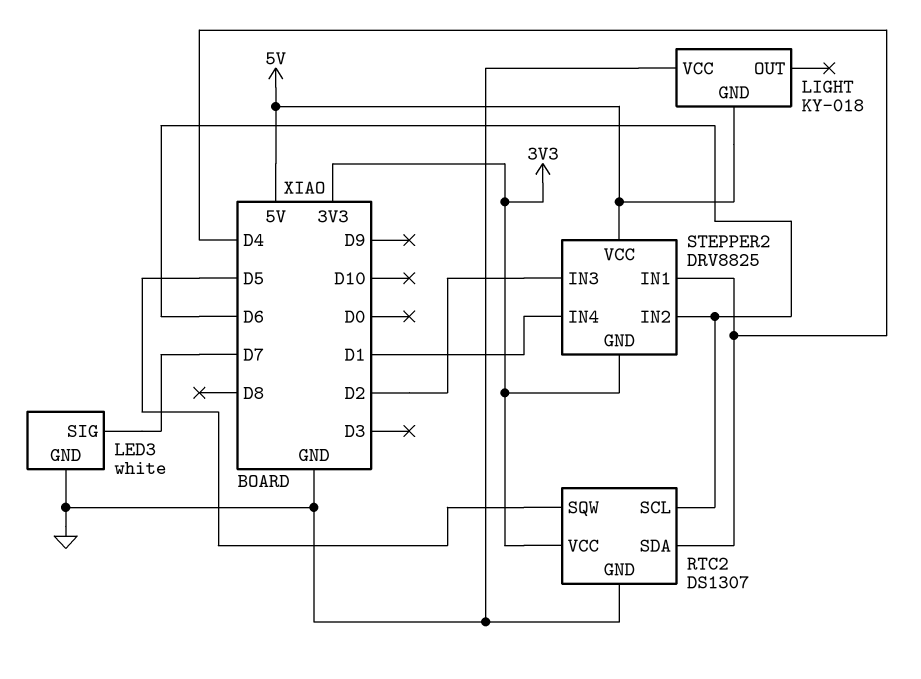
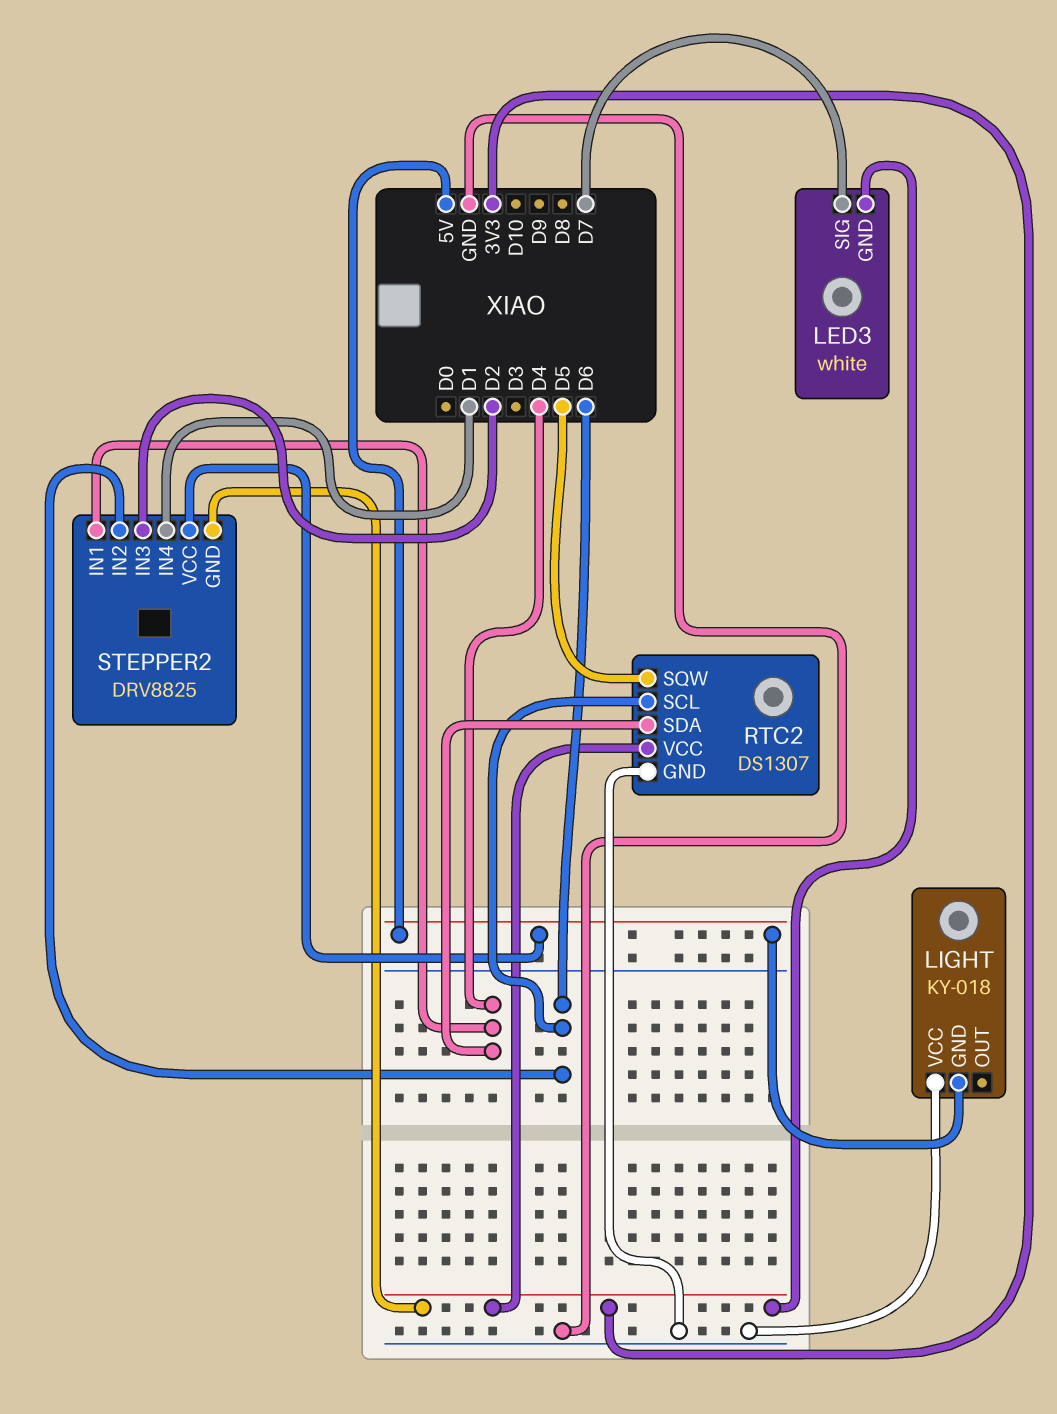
LED3 pin GND: GND -> 3V3

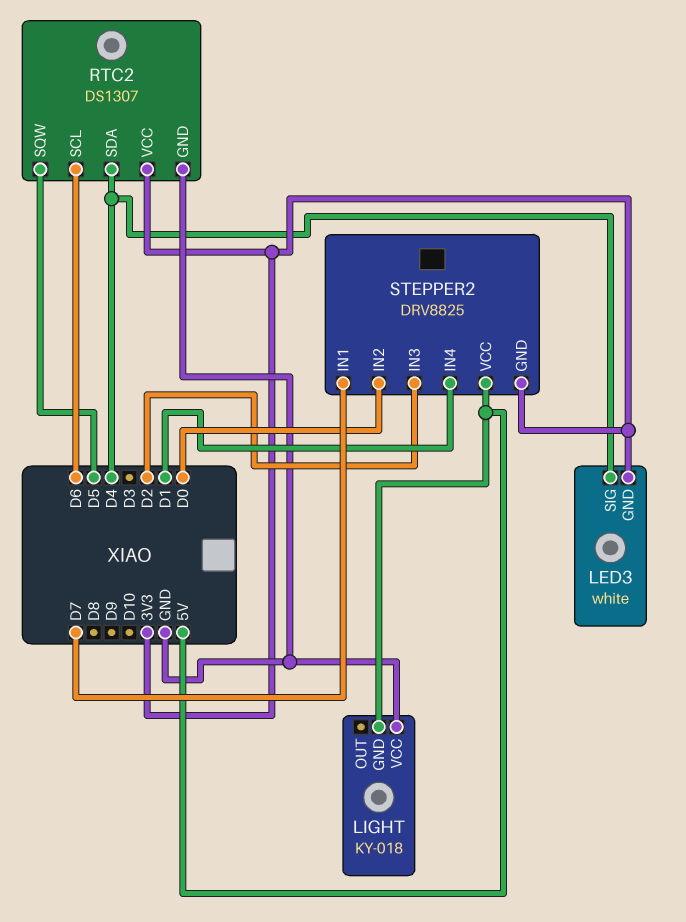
LED3 pin SIG: D7 -> D4
STEPPER2 pin IN1: D4 -> D7
STEPPER2 pin IN2: D6 -> D0

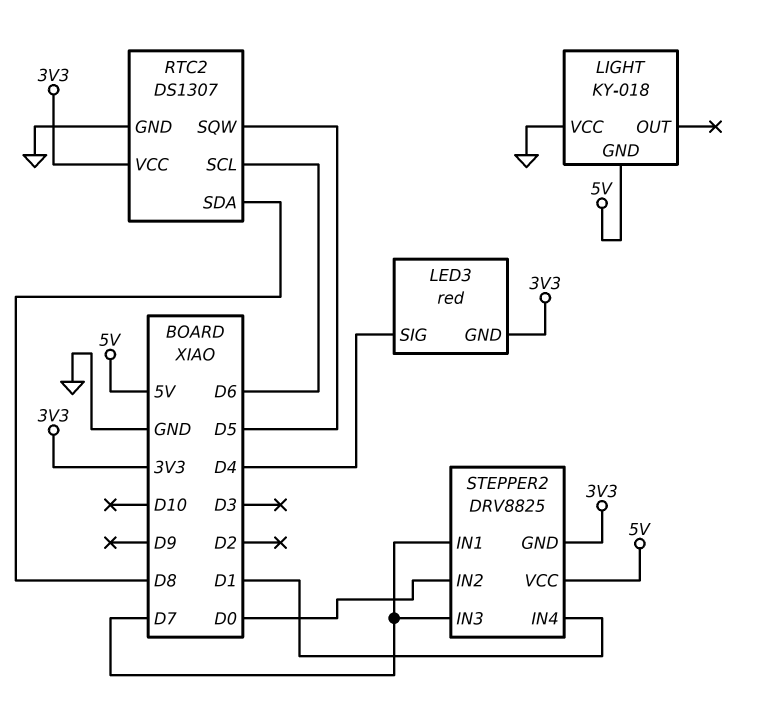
LED3: white -> red
RTC2 pin SDA: D4 -> D8
STEPPER2 pin IN3: D2 -> D7

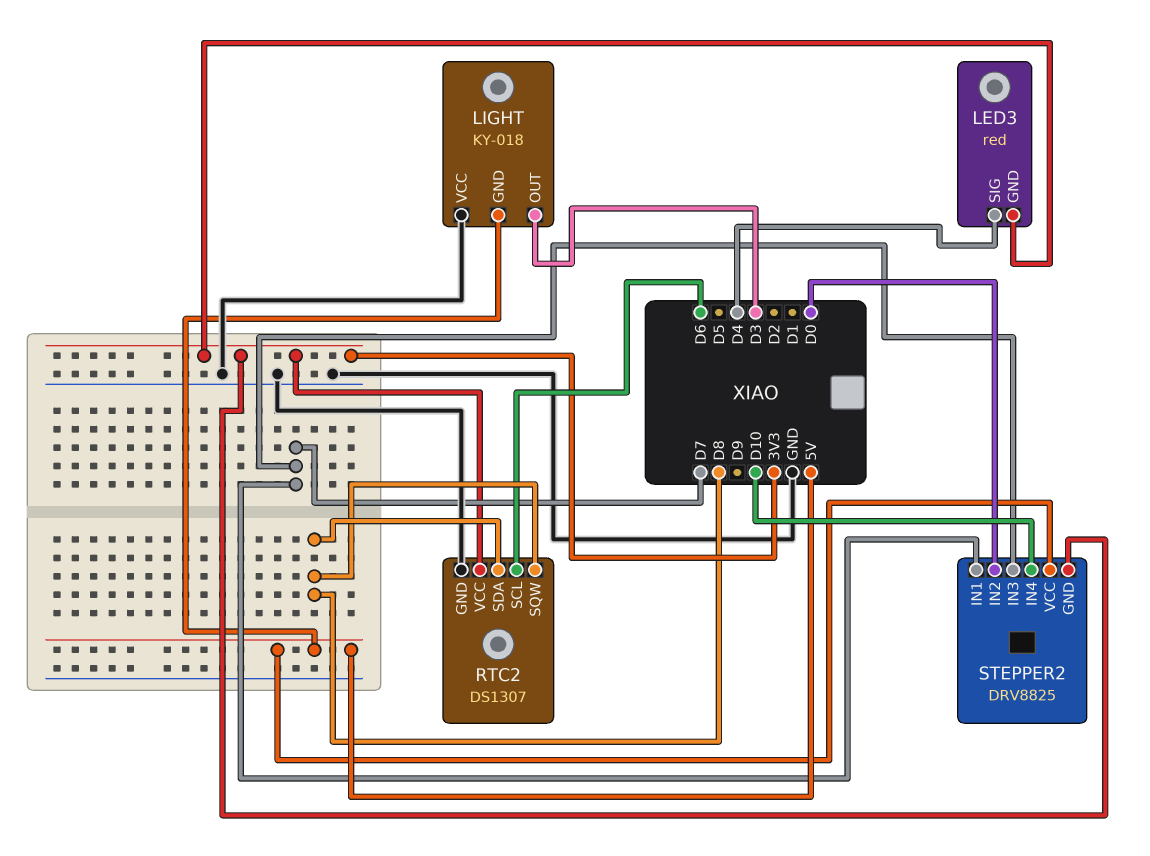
LIGHT pin OUT: none -> D3
RTC2 pin SQW: D5 -> D8
STEPPER2 pin IN4: D1 -> D10

